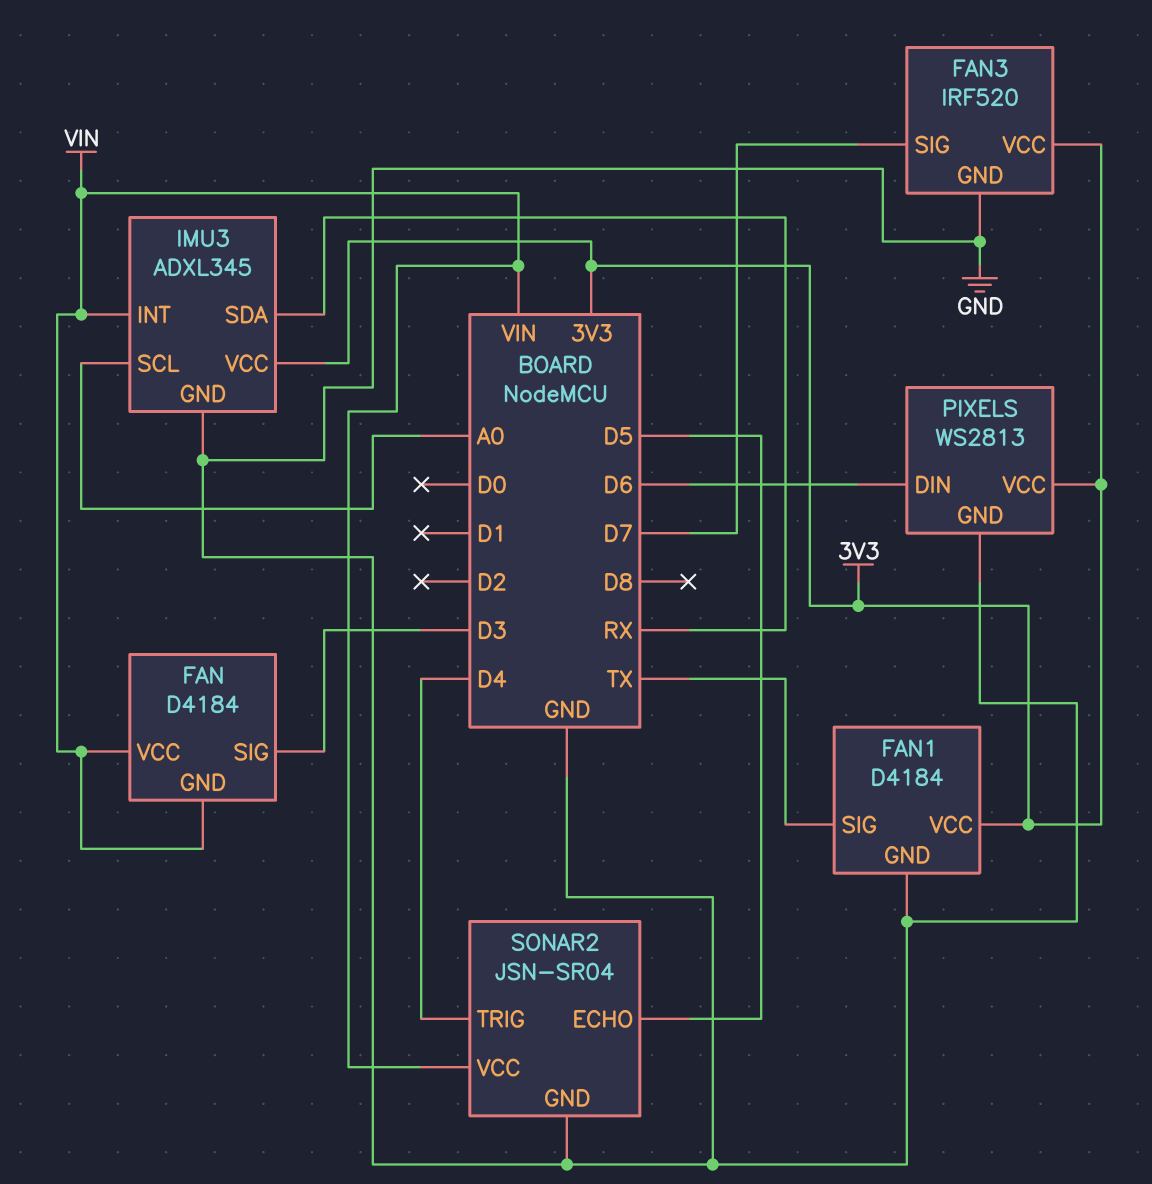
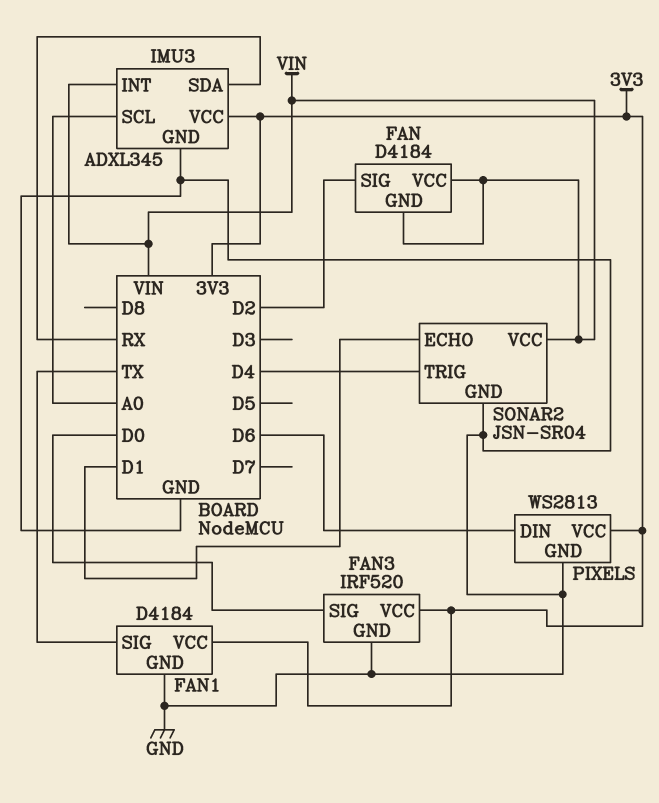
FAN pin SIG: D3 -> D2
FAN3 pin SIG: D7 -> D0
SONAR2 pin ECHO: D5 -> D1

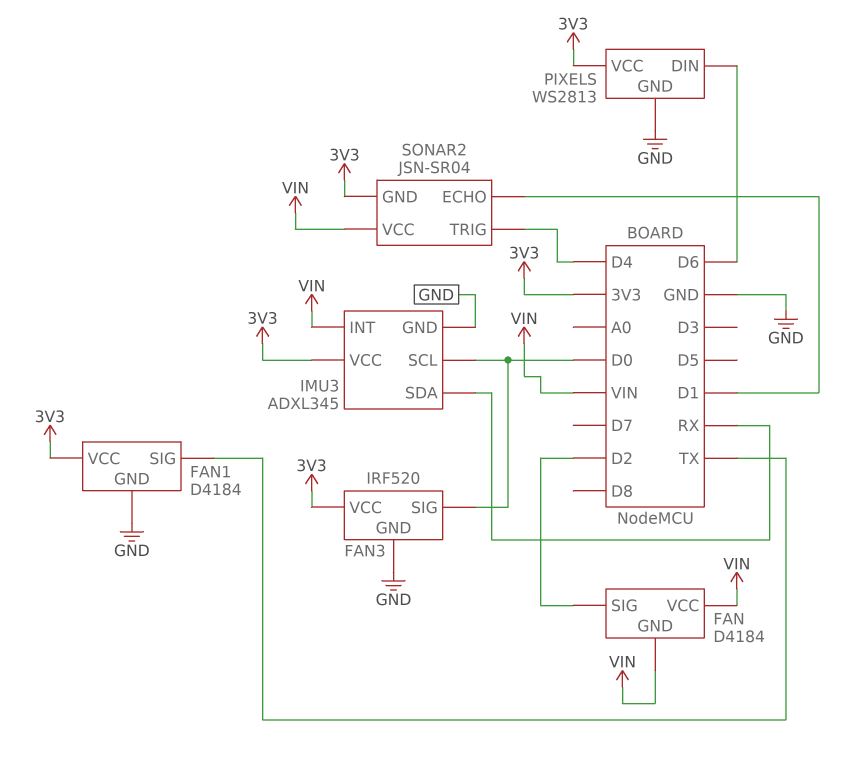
IMU3 pin SCL: A0 -> D0
SONAR2 pin GND: GND -> 3V3

